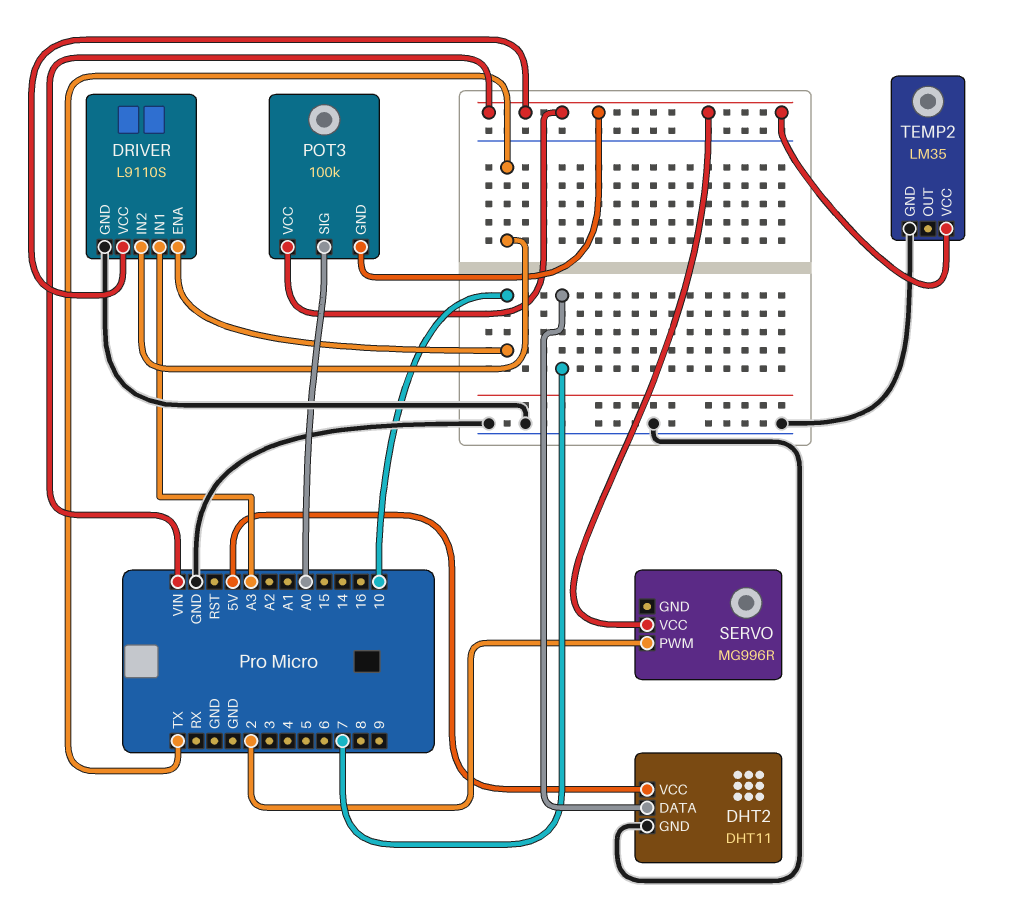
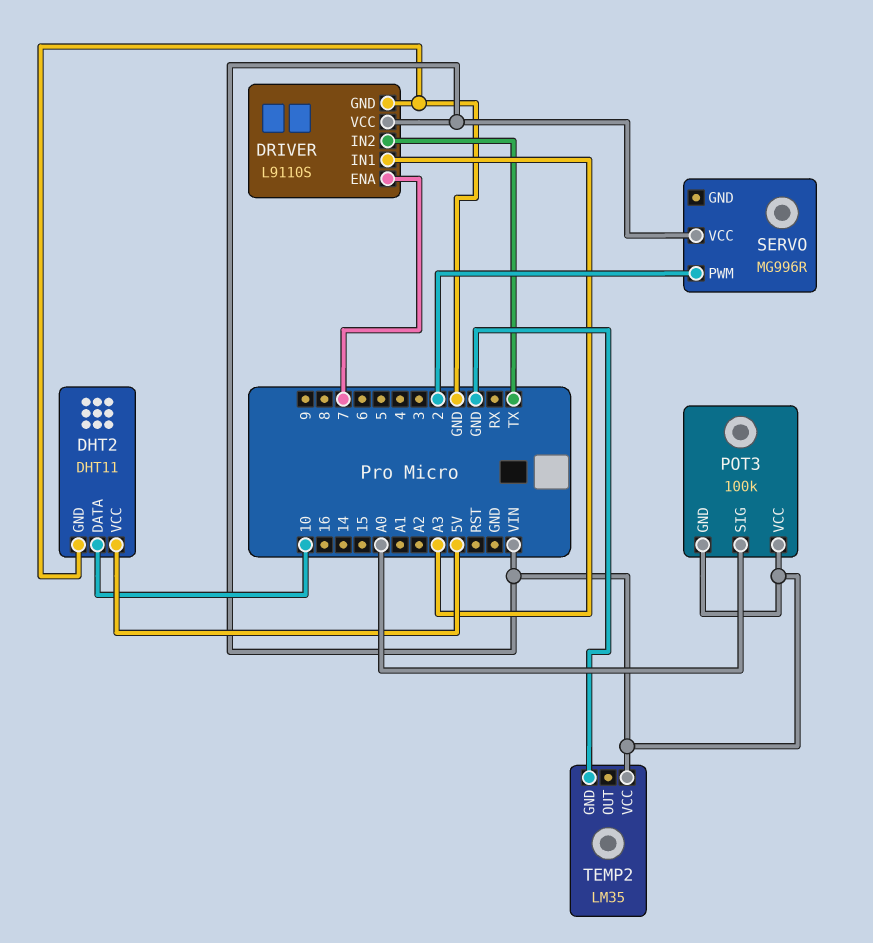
DHT2 pin DATA: 7 -> 10
DRIVER pin ENA: 10 -> 7

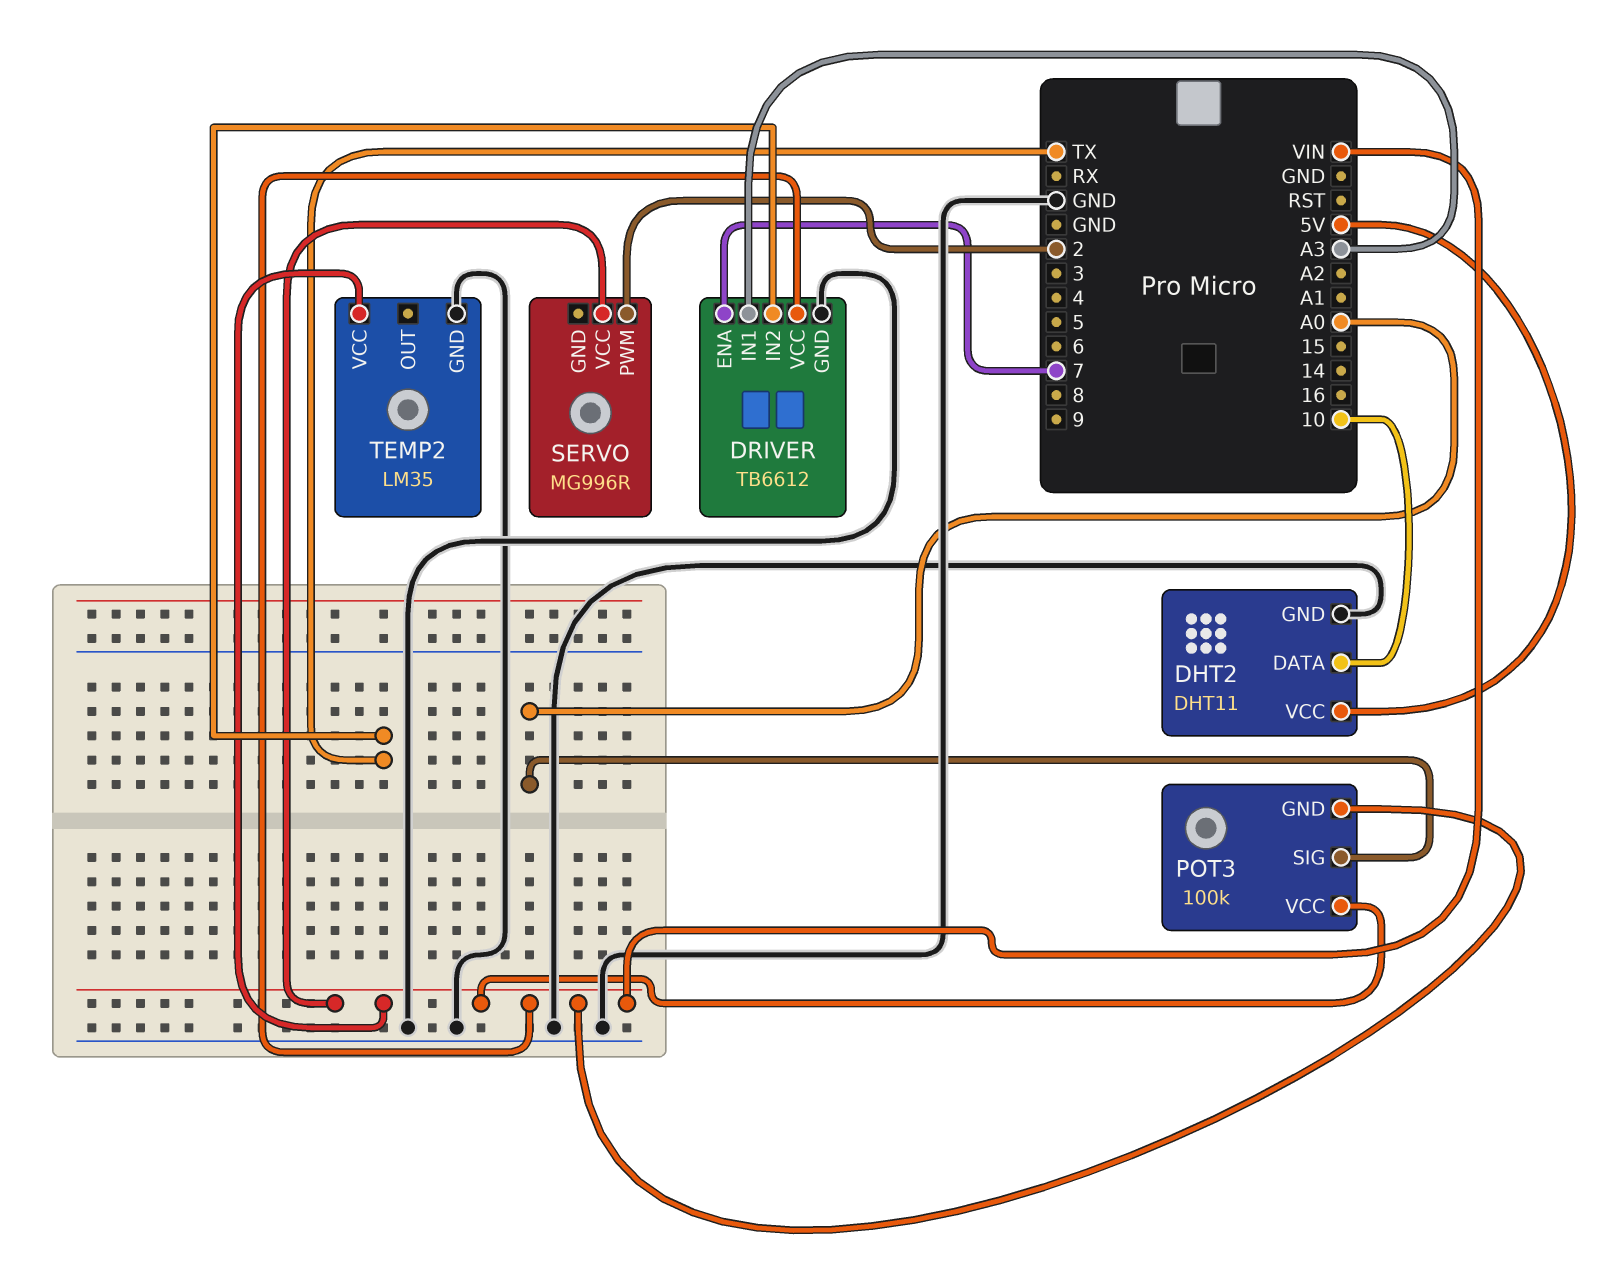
DRIVER: L9110S -> TB6612

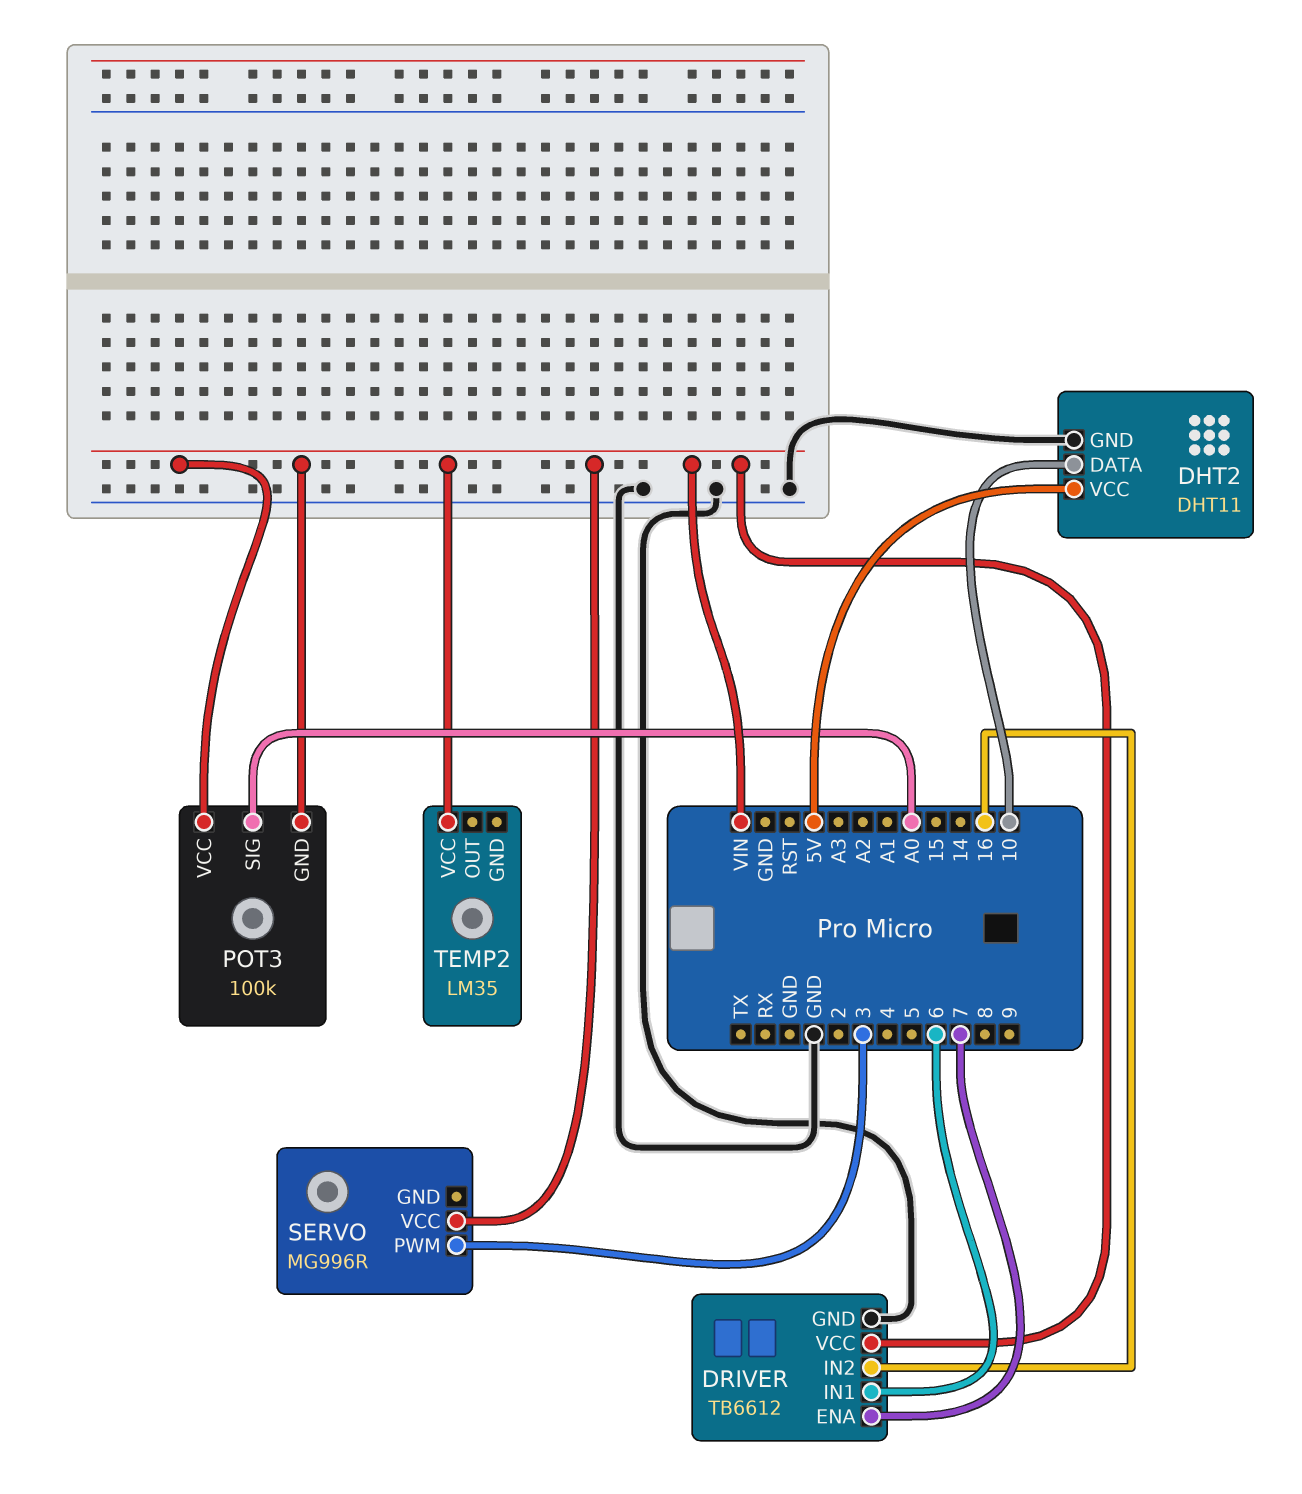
DRIVER pin IN1: A3 -> 6
DRIVER pin IN2: TX -> 16
SERVO pin PWM: 2 -> 3
TEMP2 pin GND: GND -> none

